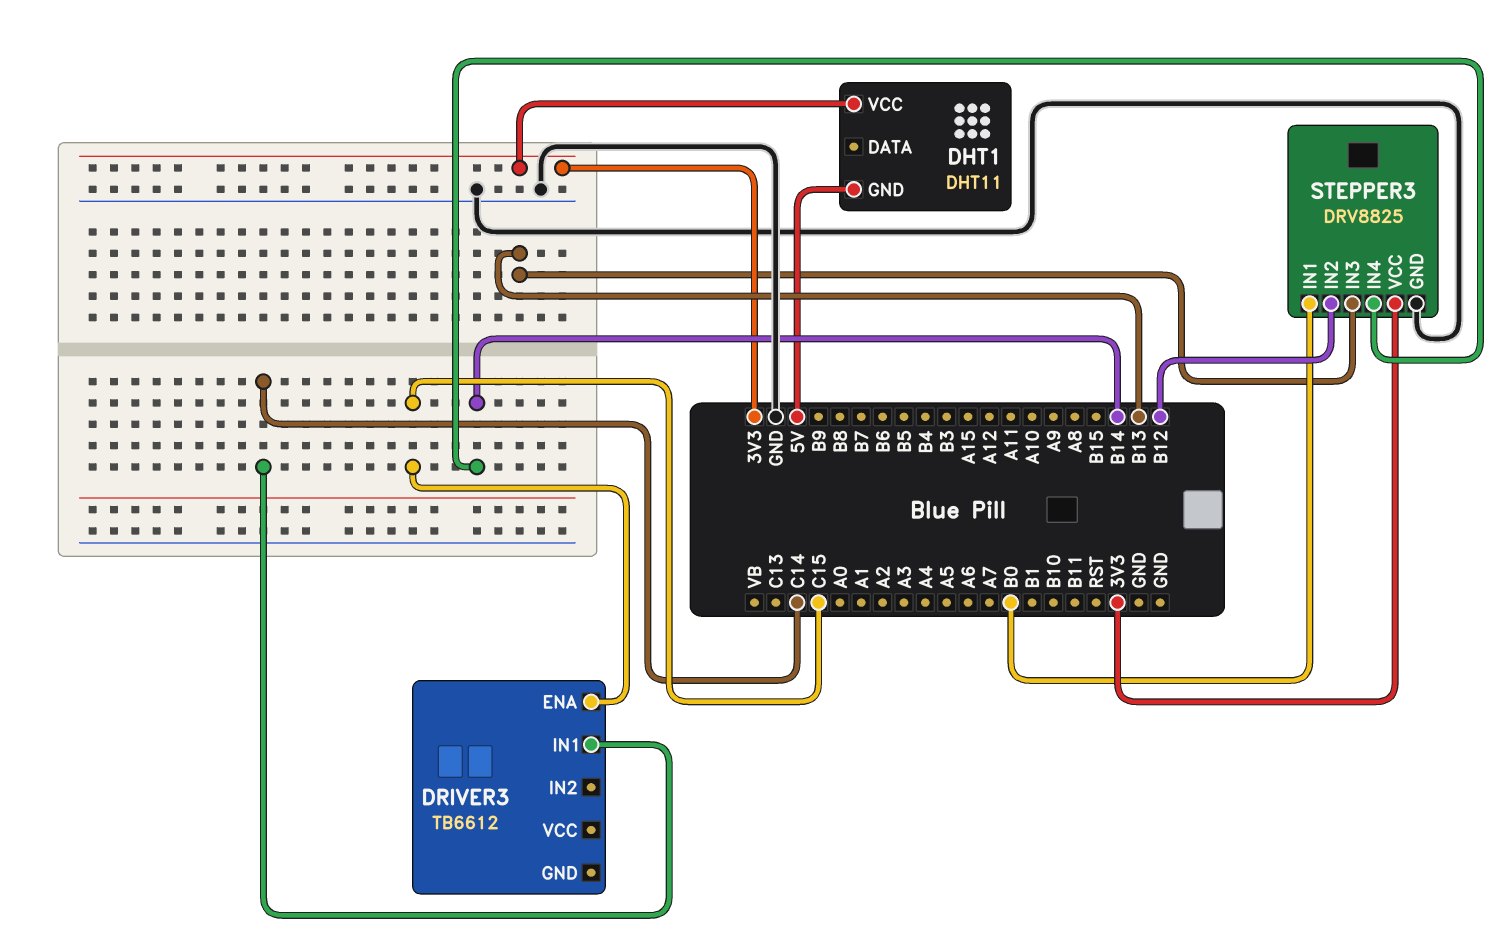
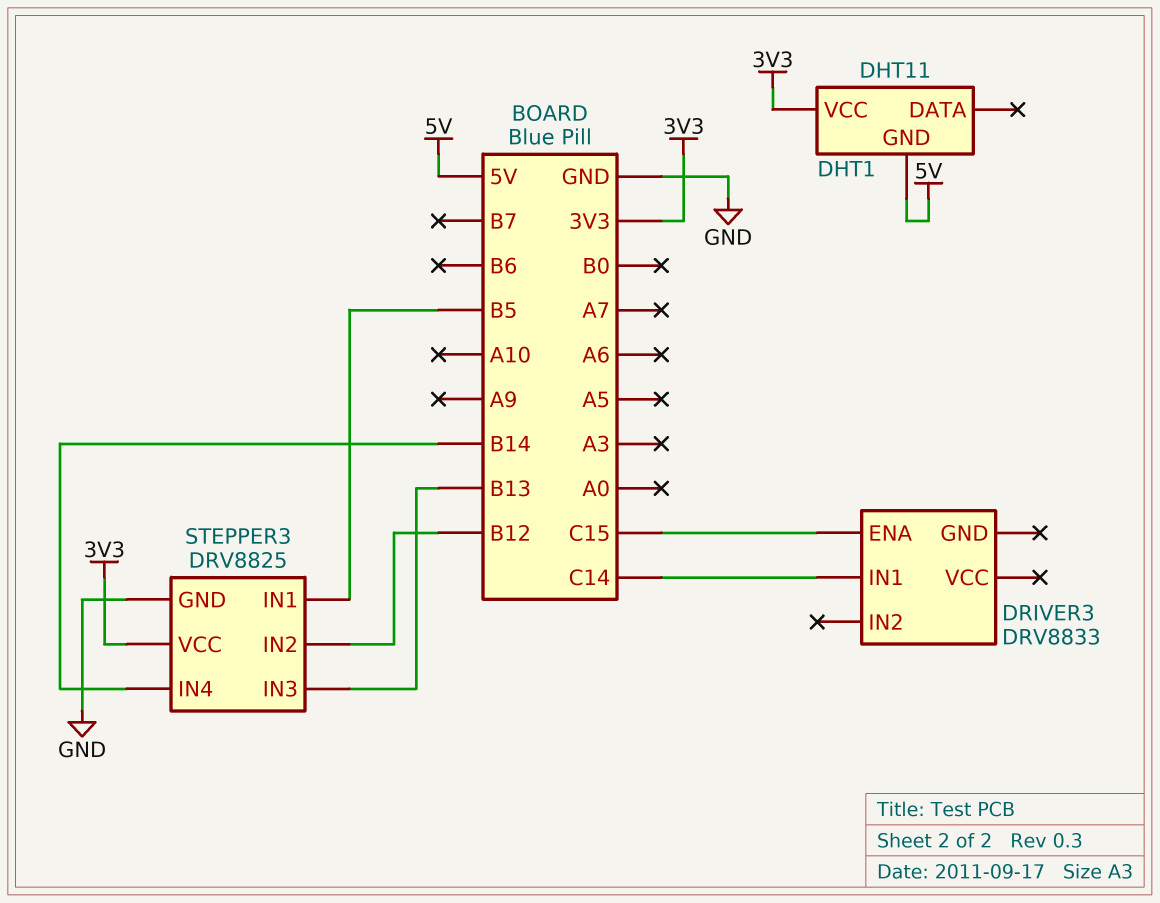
DRIVER3: TB6612 -> DRV8833
STEPPER3 pin IN1: B0 -> B5

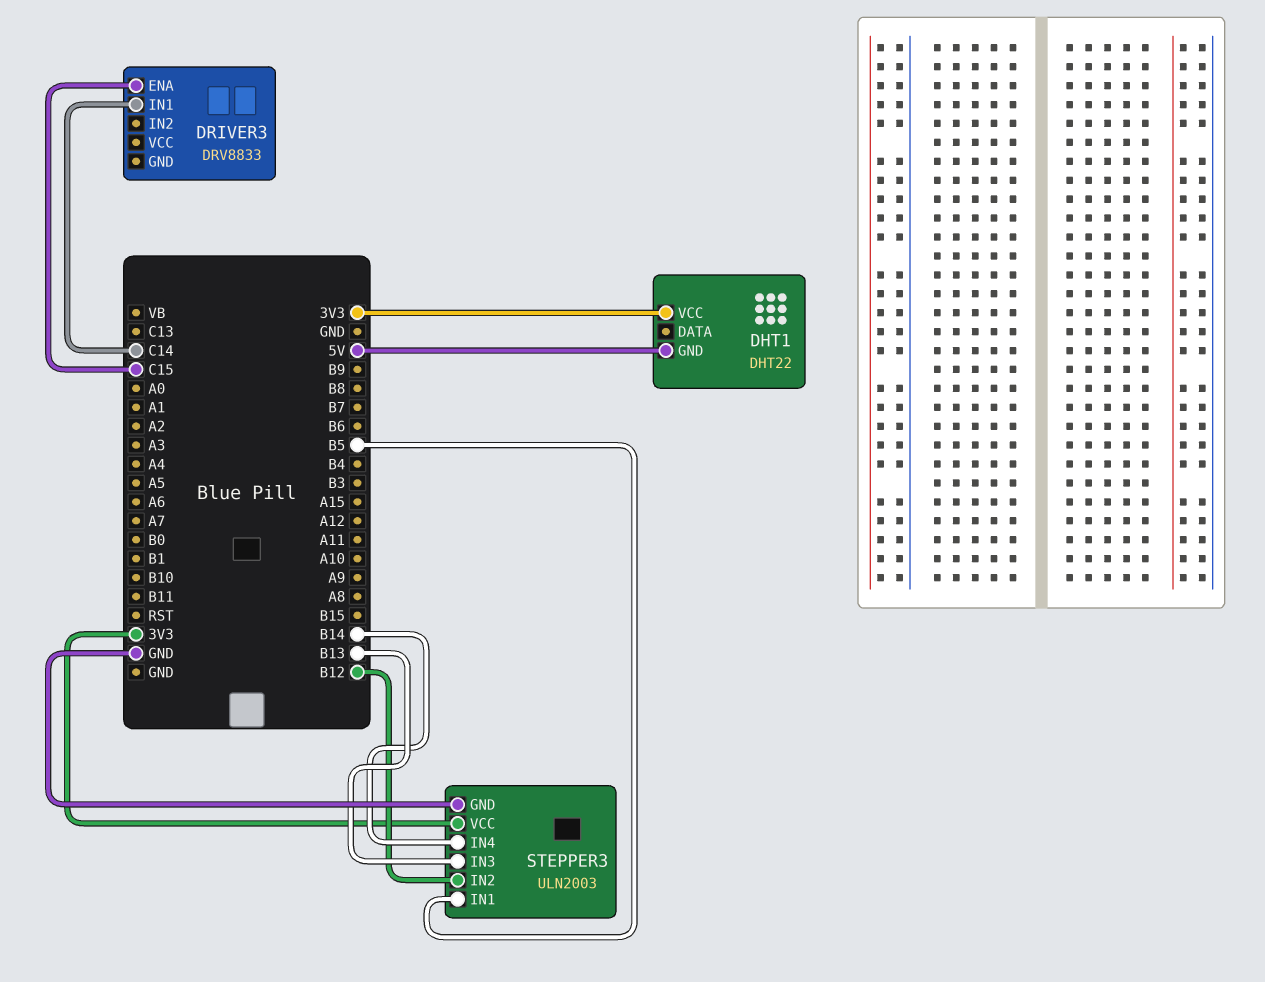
DHT1: DHT11 -> DHT22
STEPPER3: DRV8825 -> ULN2003

